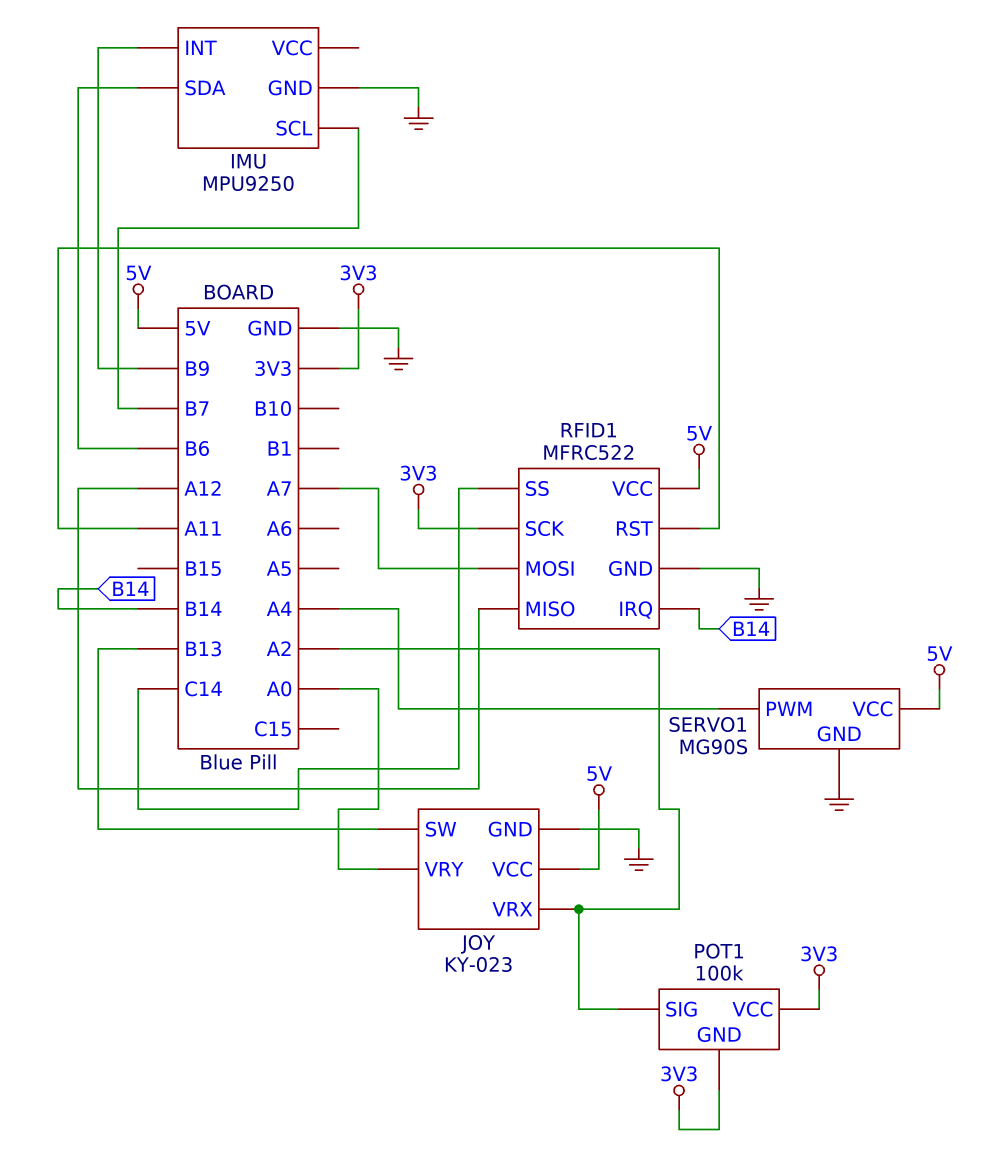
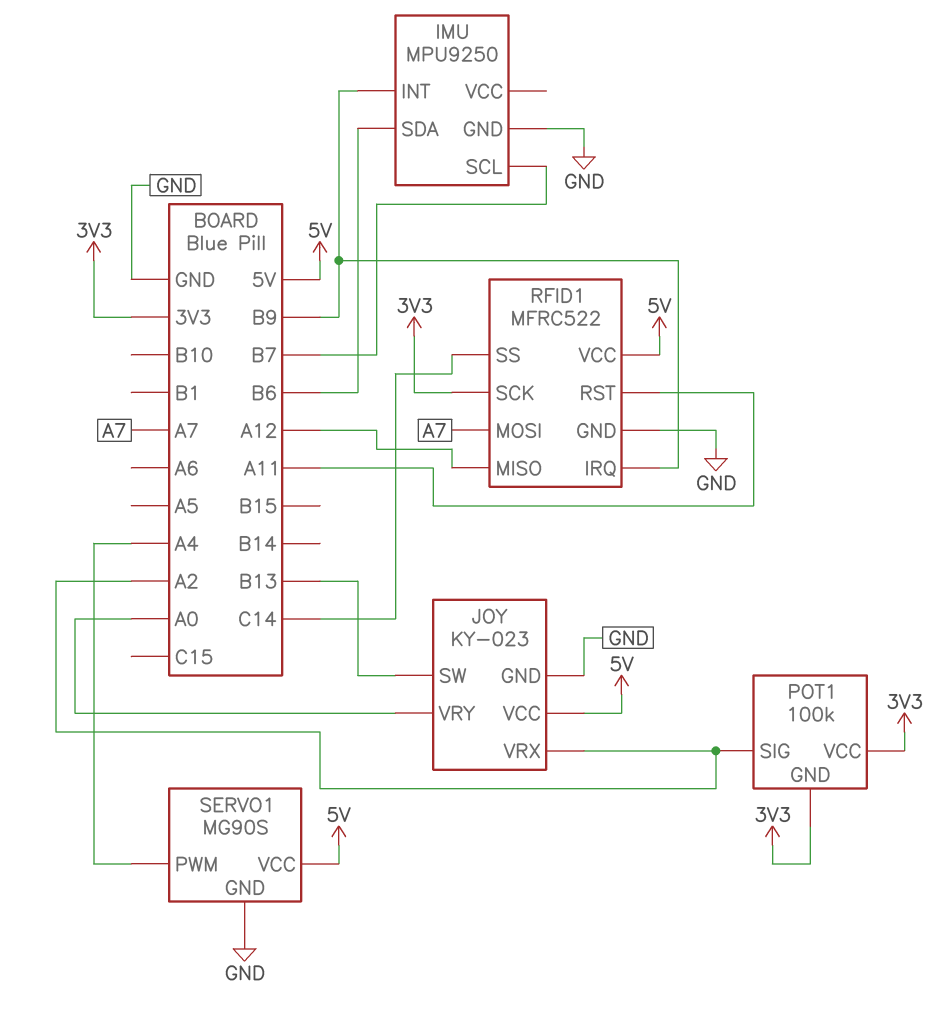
RFID1 pin IRQ: B14 -> B9

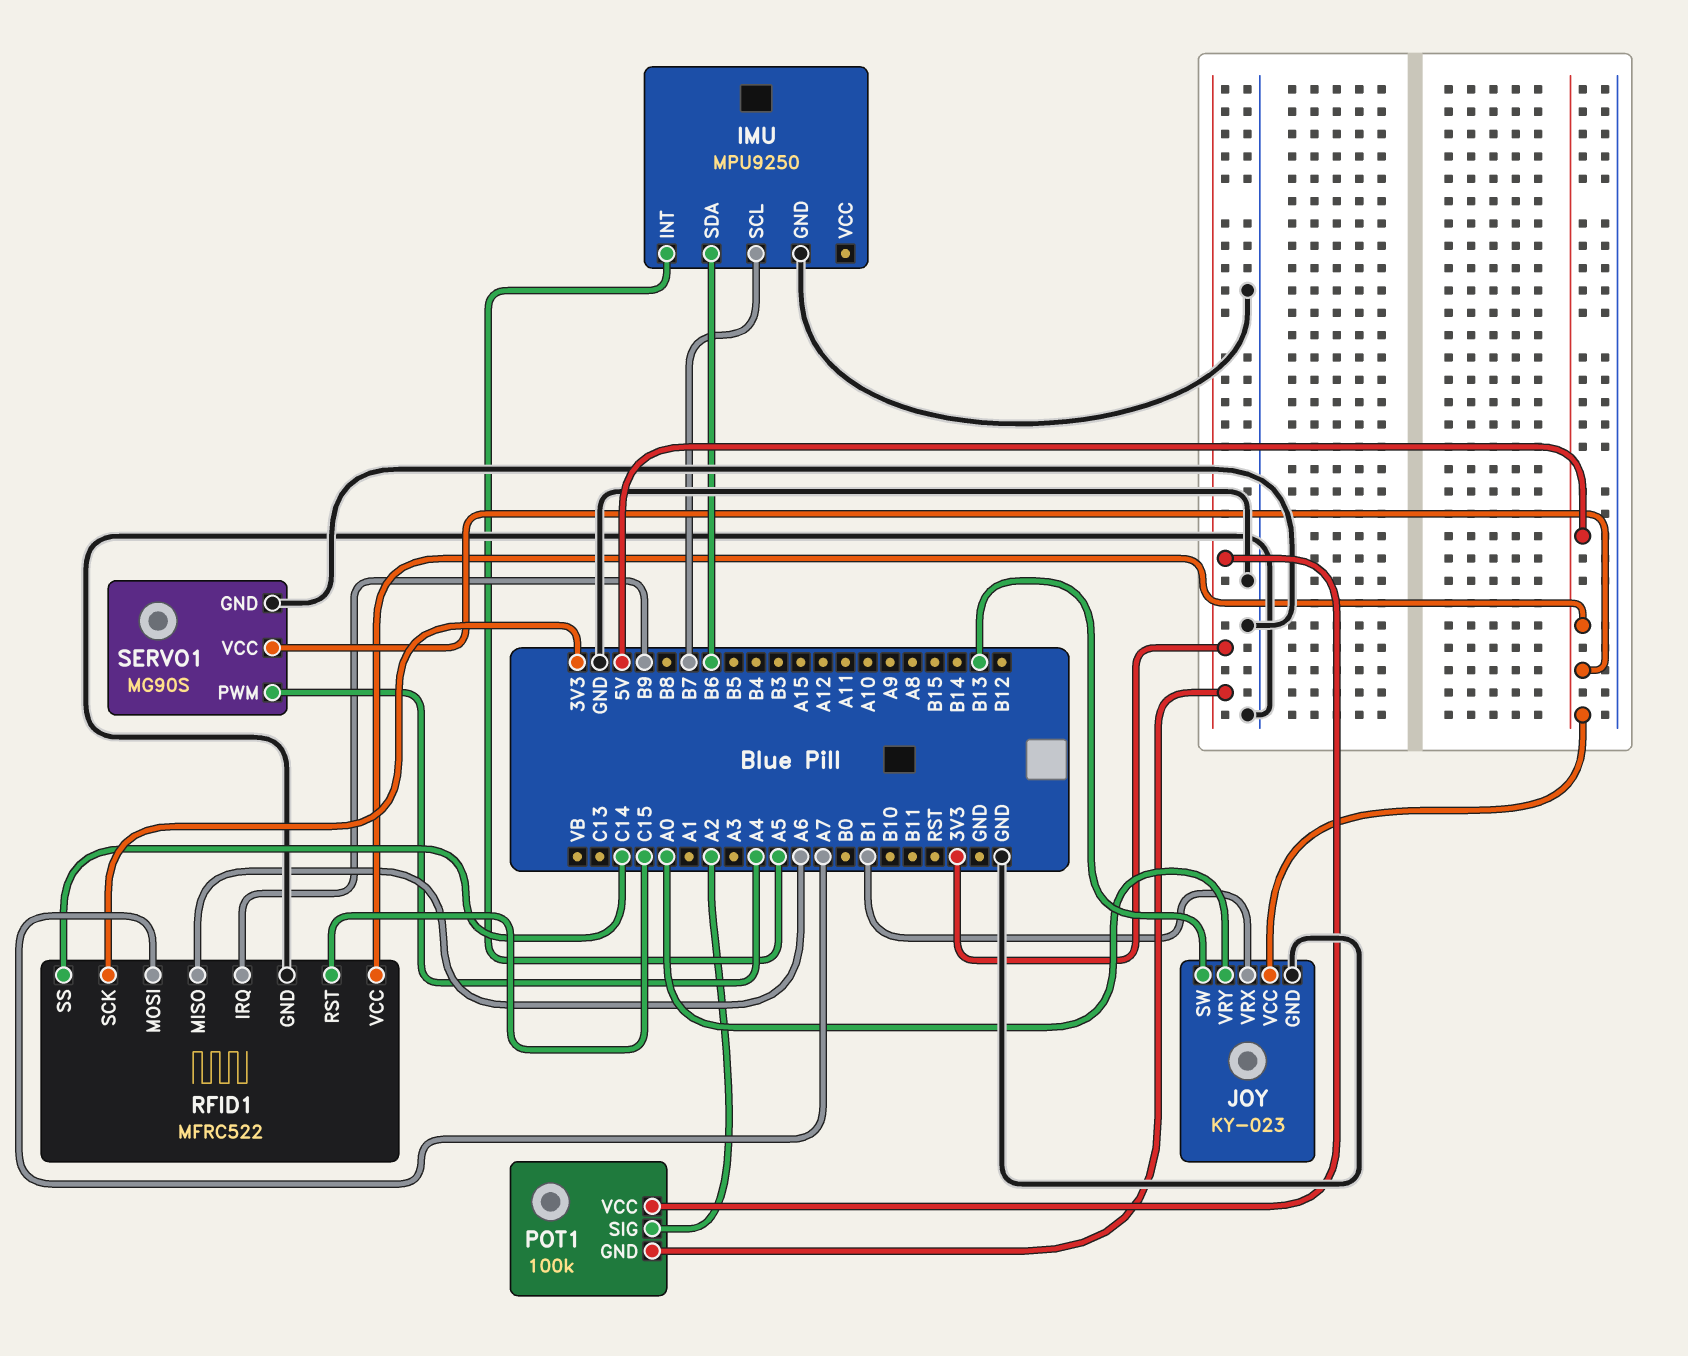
IMU pin INT: B9 -> A5
JOY pin VRX: A2 -> B1
RFID1 pin MISO: A12 -> A6
RFID1 pin RST: A11 -> C15

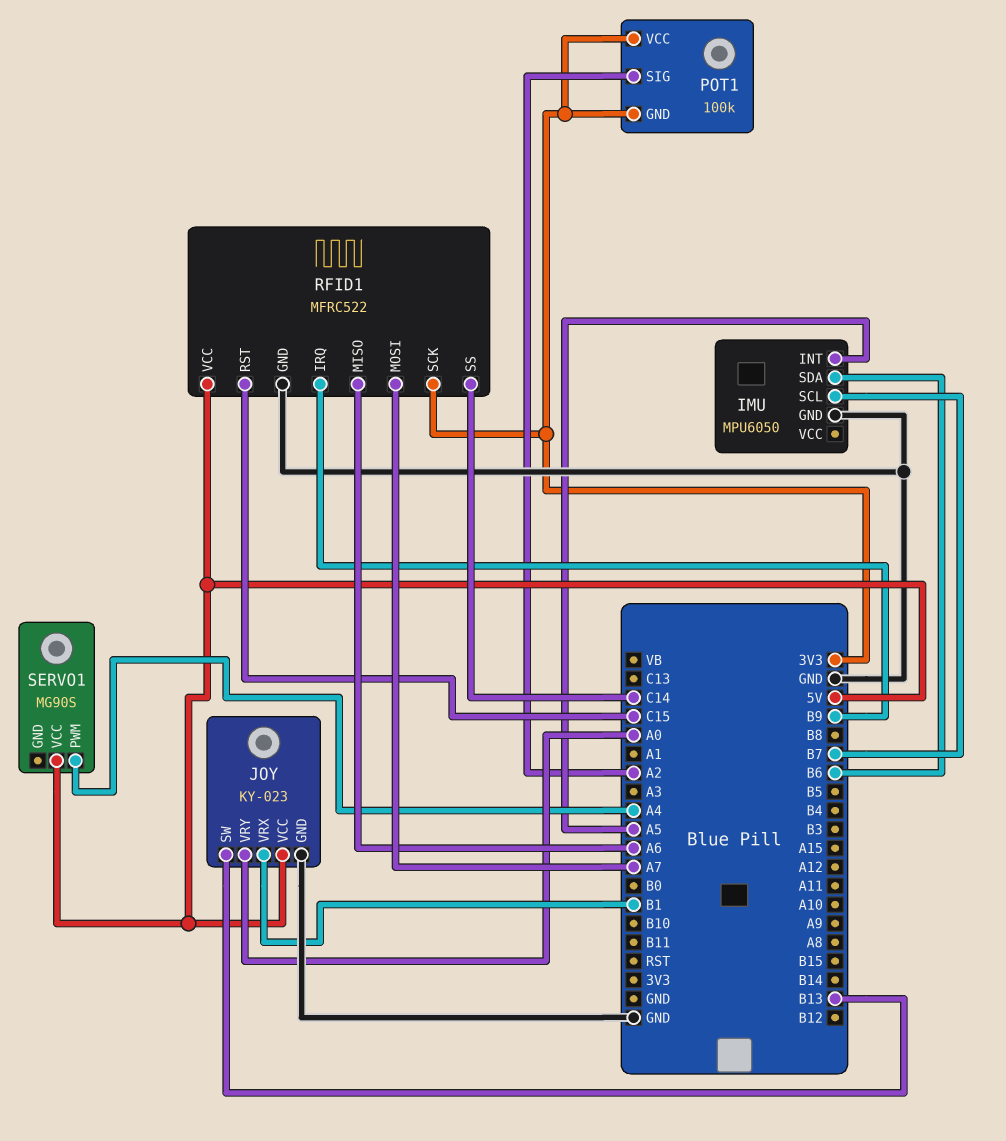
IMU: MPU9250 -> MPU6050
SERVO1 pin GND: GND -> none

